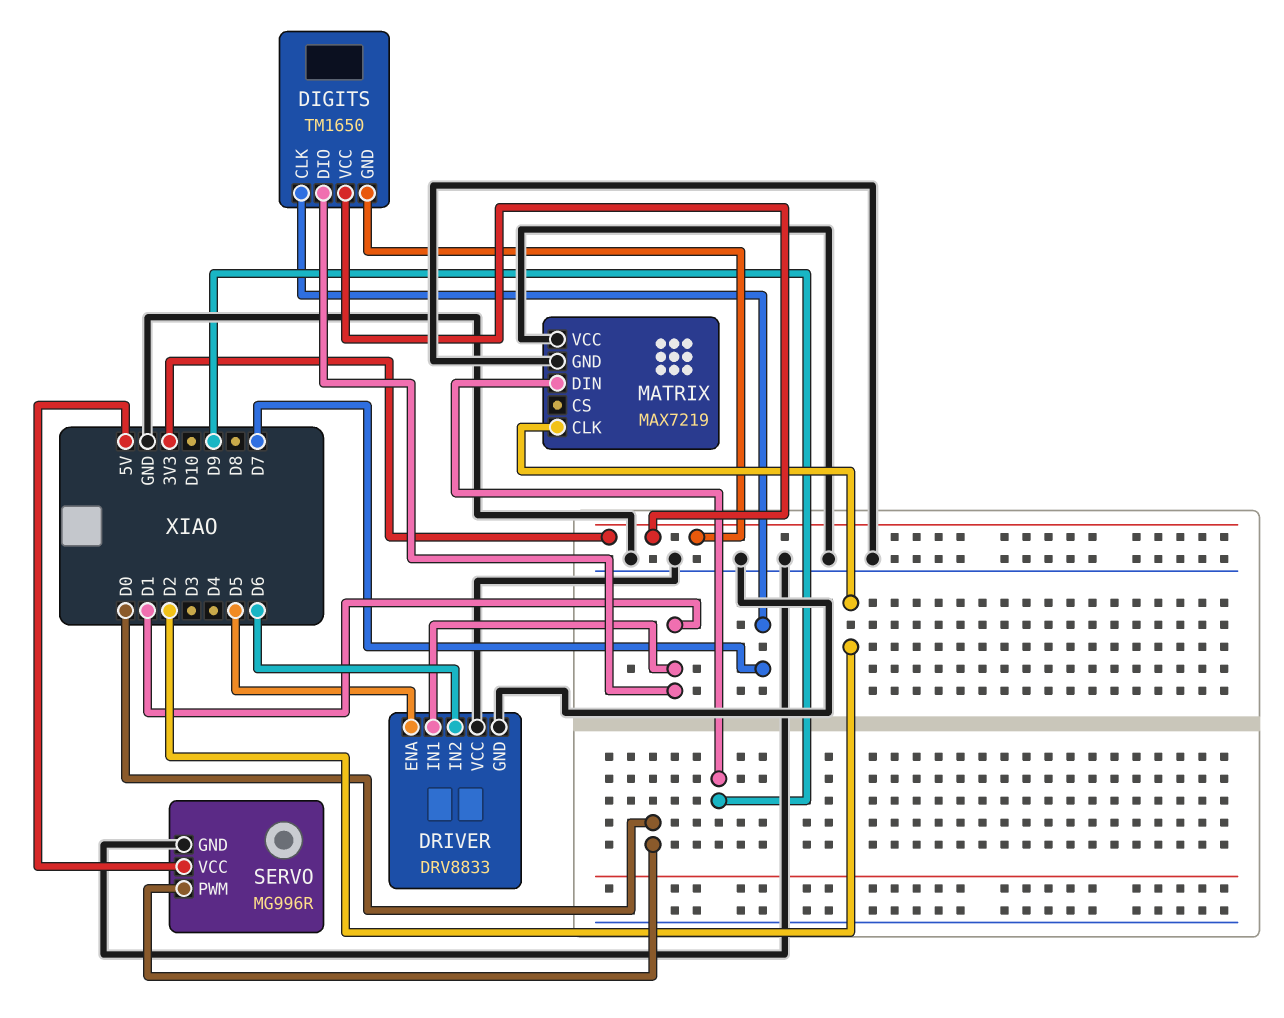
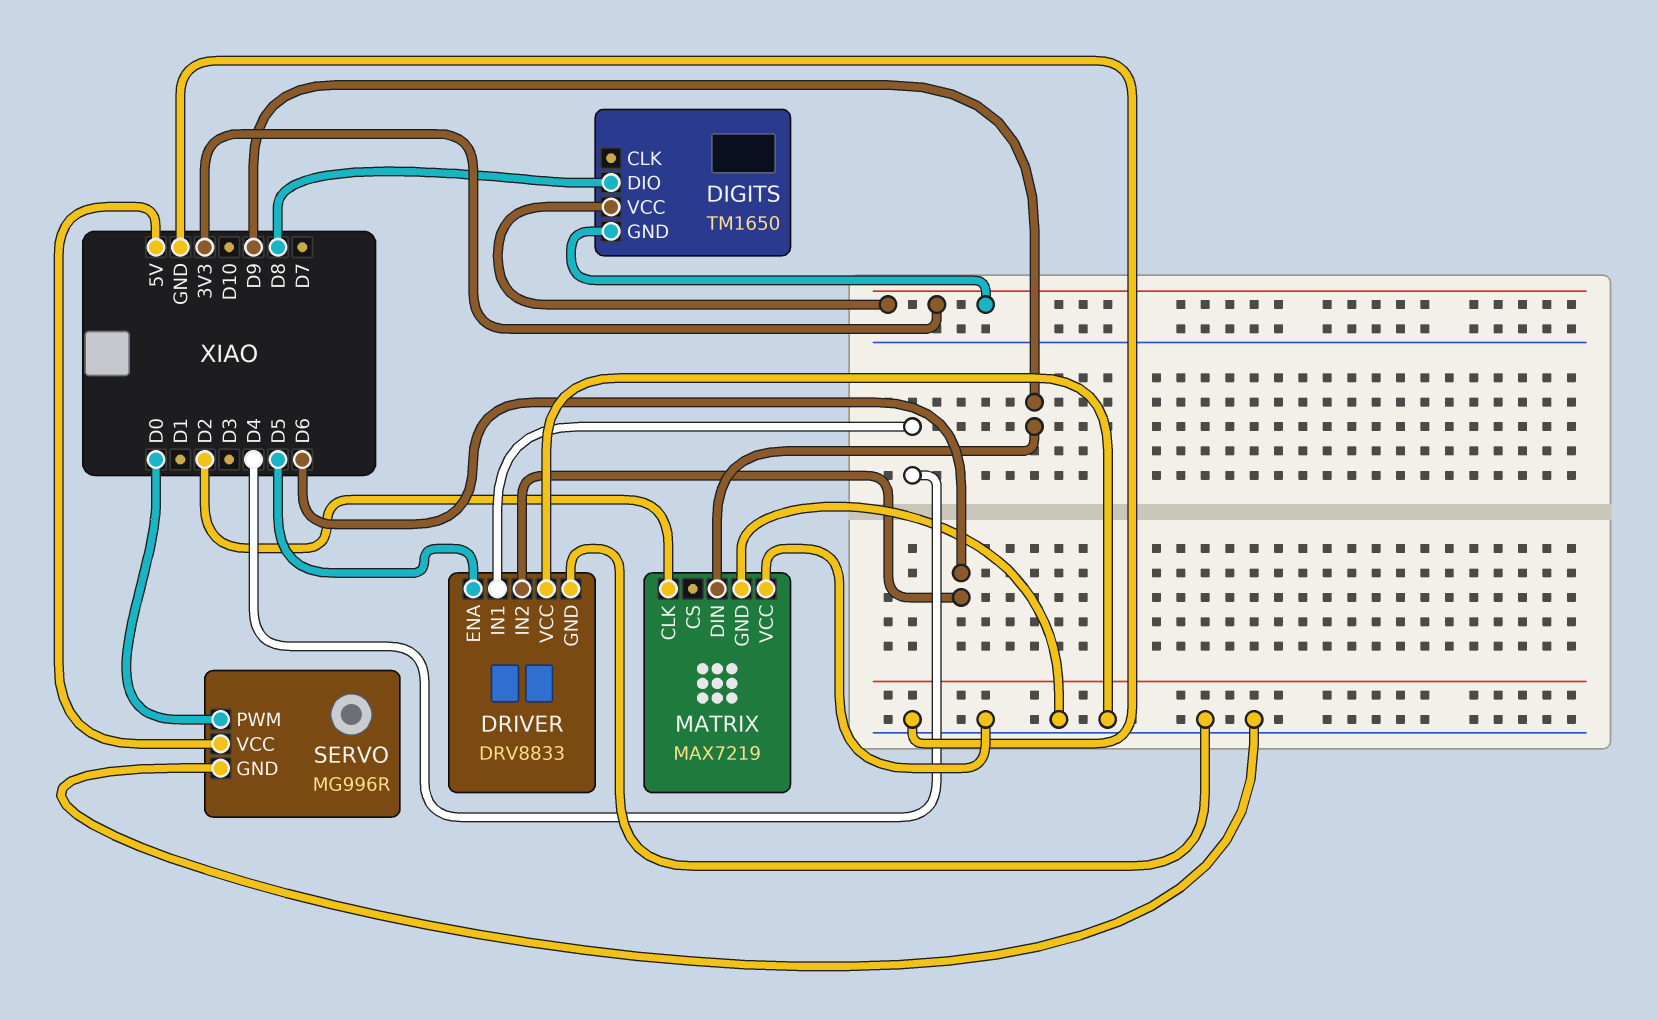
DIGITS pin CLK: D7 -> none
DIGITS pin DIO: D1 -> D8
DRIVER pin IN1: D1 -> D4

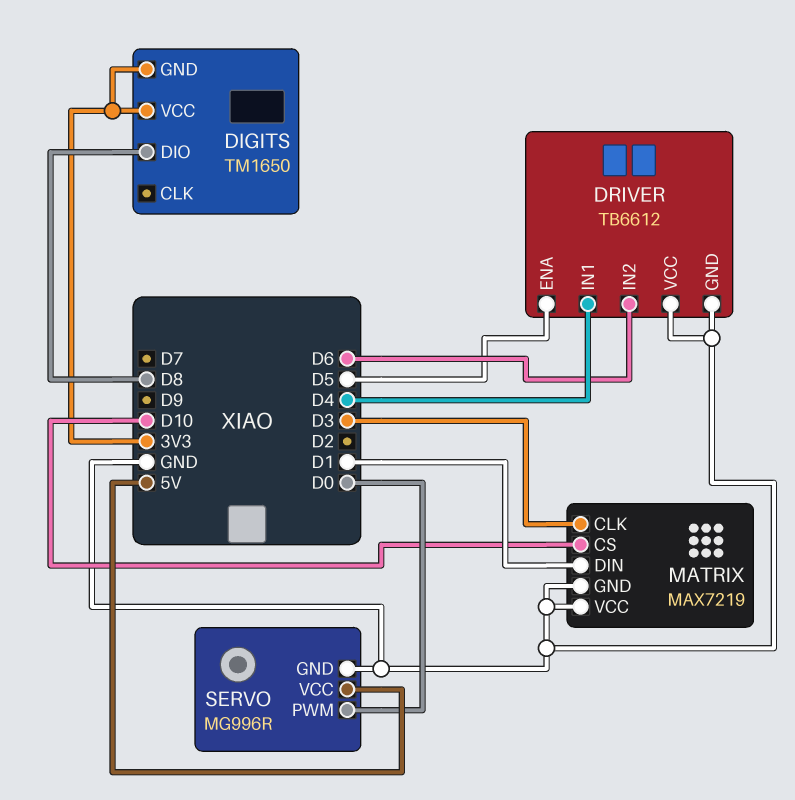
DRIVER: DRV8833 -> TB6612
MATRIX pin CLK: D2 -> D3
MATRIX pin CS: none -> D10
MATRIX pin DIN: D9 -> D1

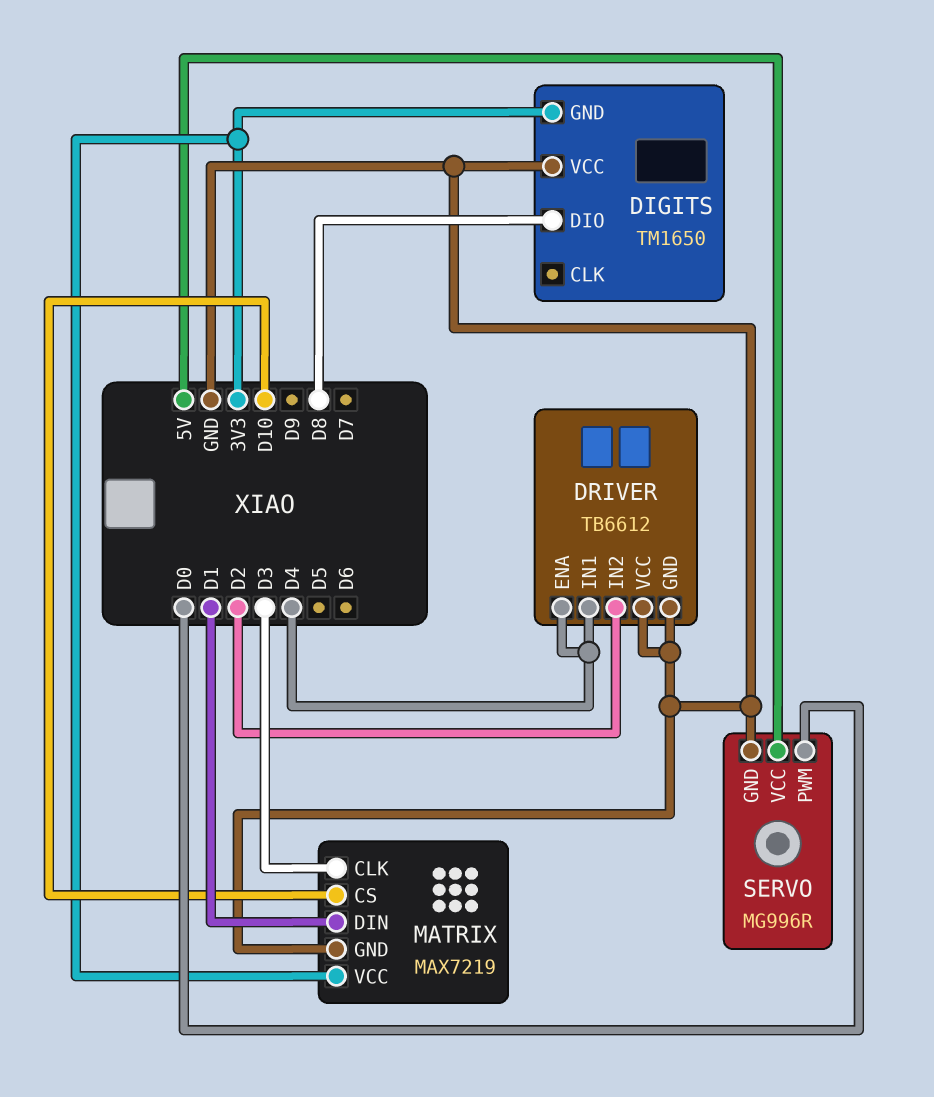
DIGITS pin VCC: 3V3 -> GND
DRIVER pin ENA: D5 -> D4
DRIVER pin IN2: D6 -> D2
MATRIX pin VCC: GND -> 3V3

